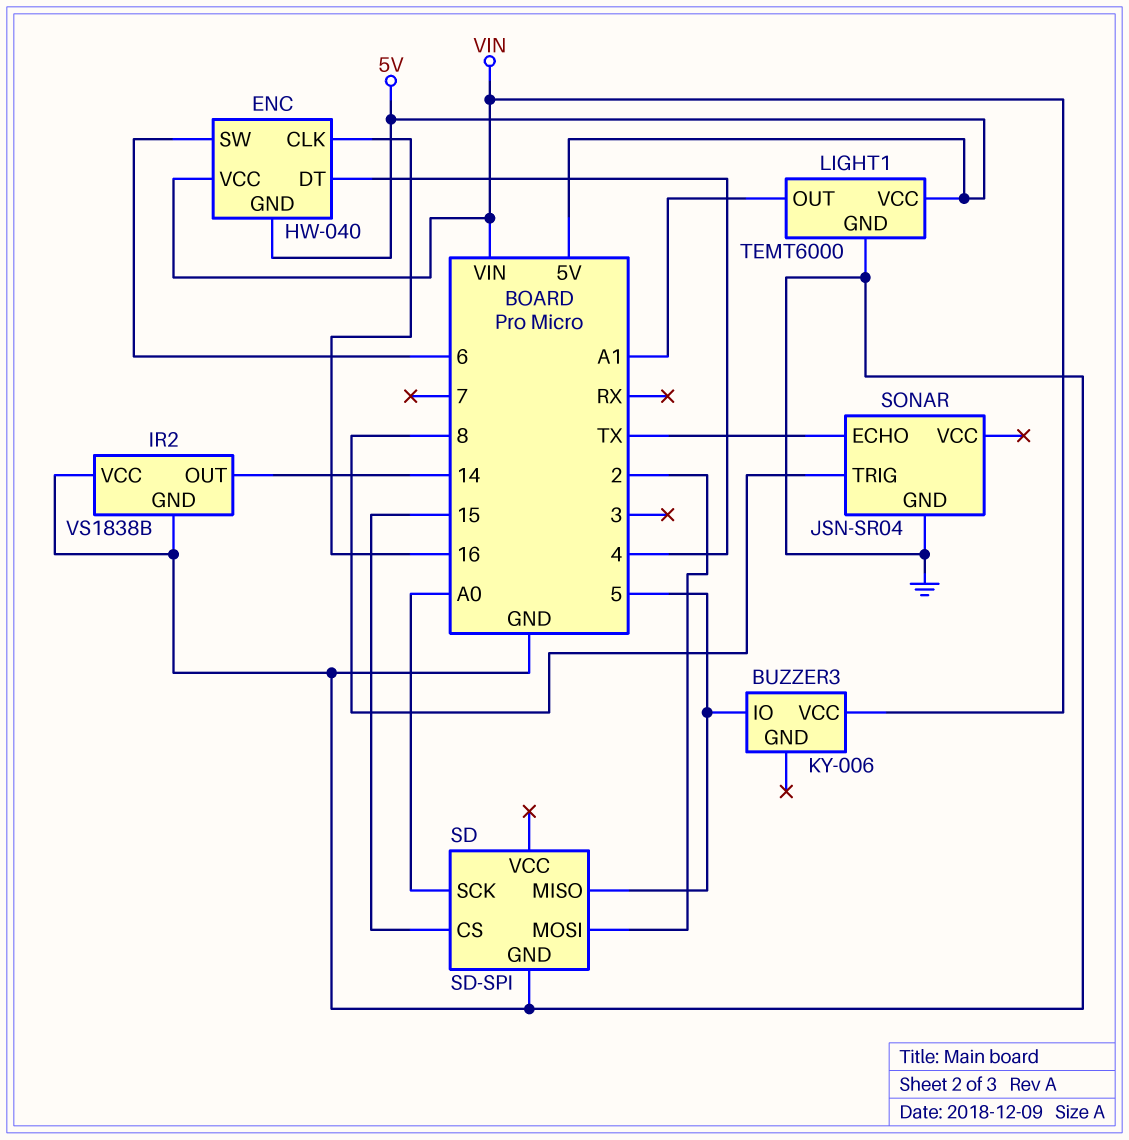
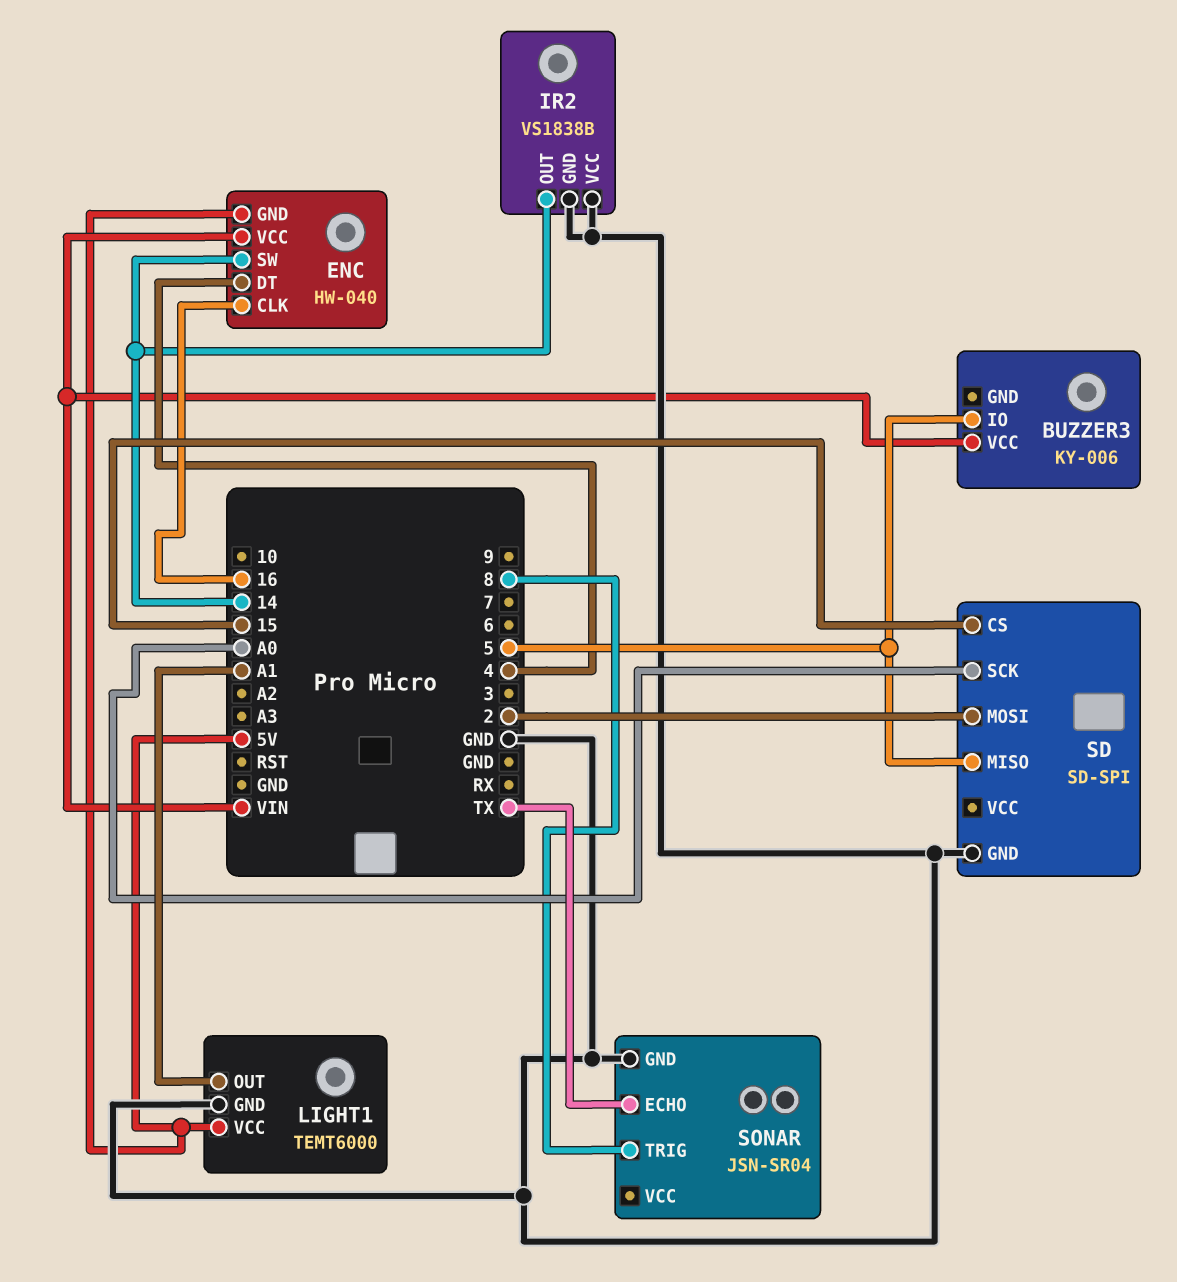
ENC pin SW: 6 -> 14

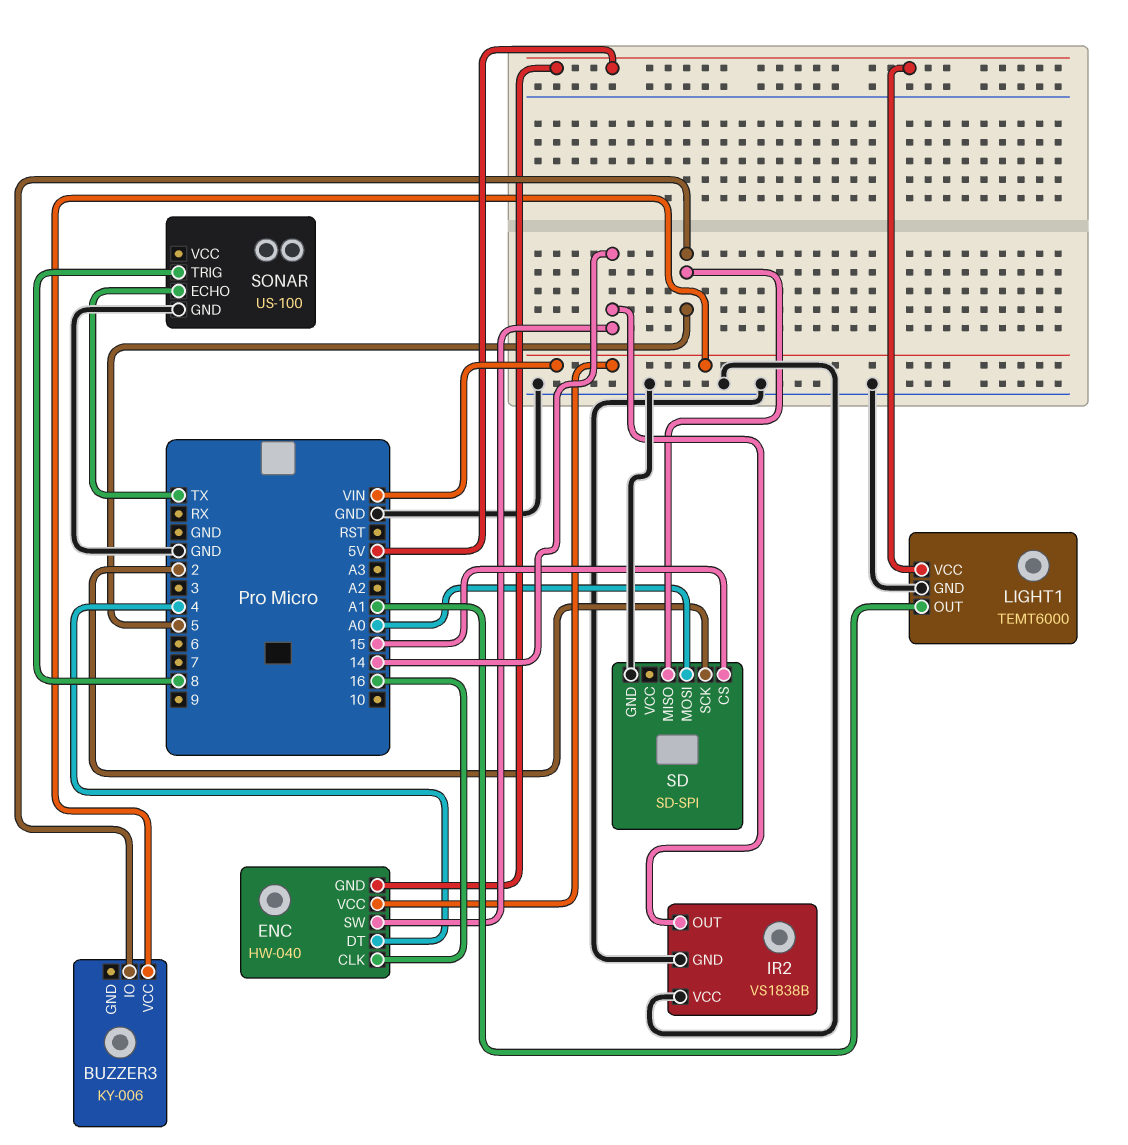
SD pin MOSI: 2 -> A0
SD pin SCK: A0 -> 2
SONAR: JSN-SR04 -> US-100

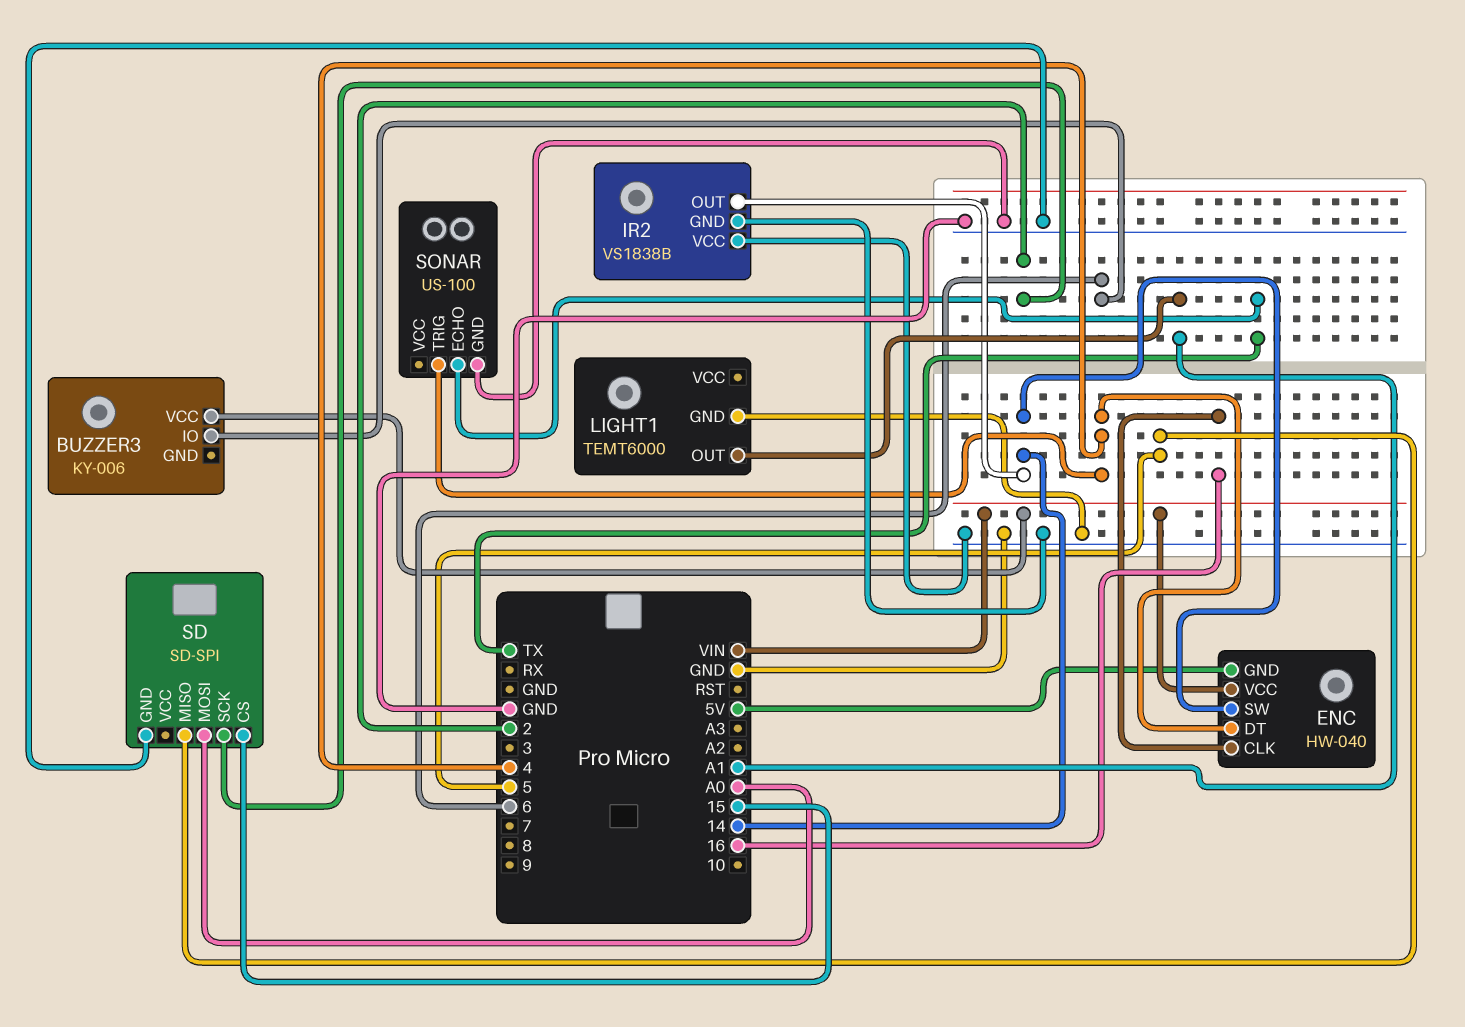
BUZZER3 pin IO: 5 -> 6
LIGHT1 pin VCC: 5V -> none
SONAR pin TRIG: 8 -> 4

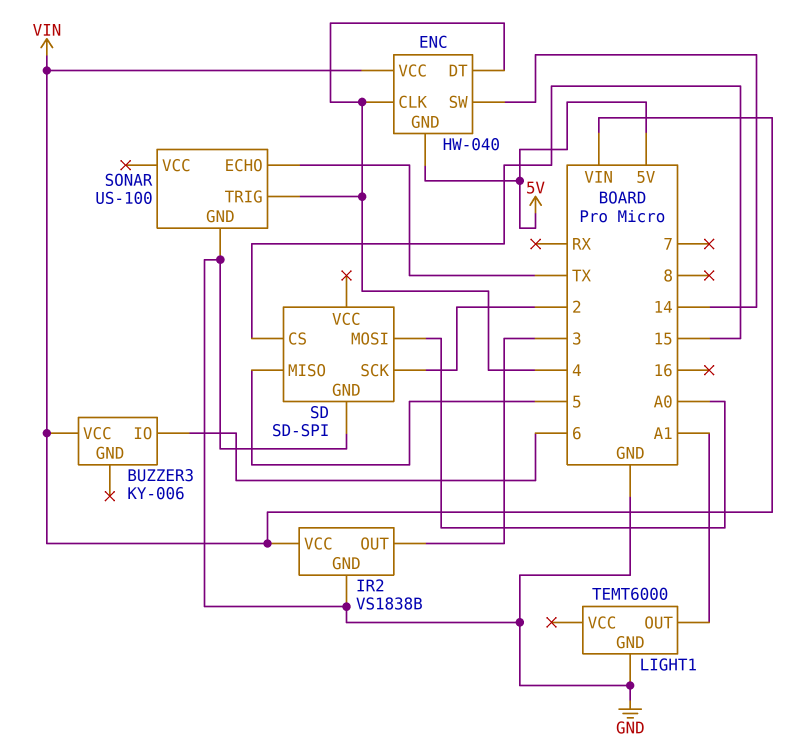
ENC pin CLK: 16 -> 4
IR2 pin OUT: 14 -> 3
IR2 pin VCC: GND -> VIN

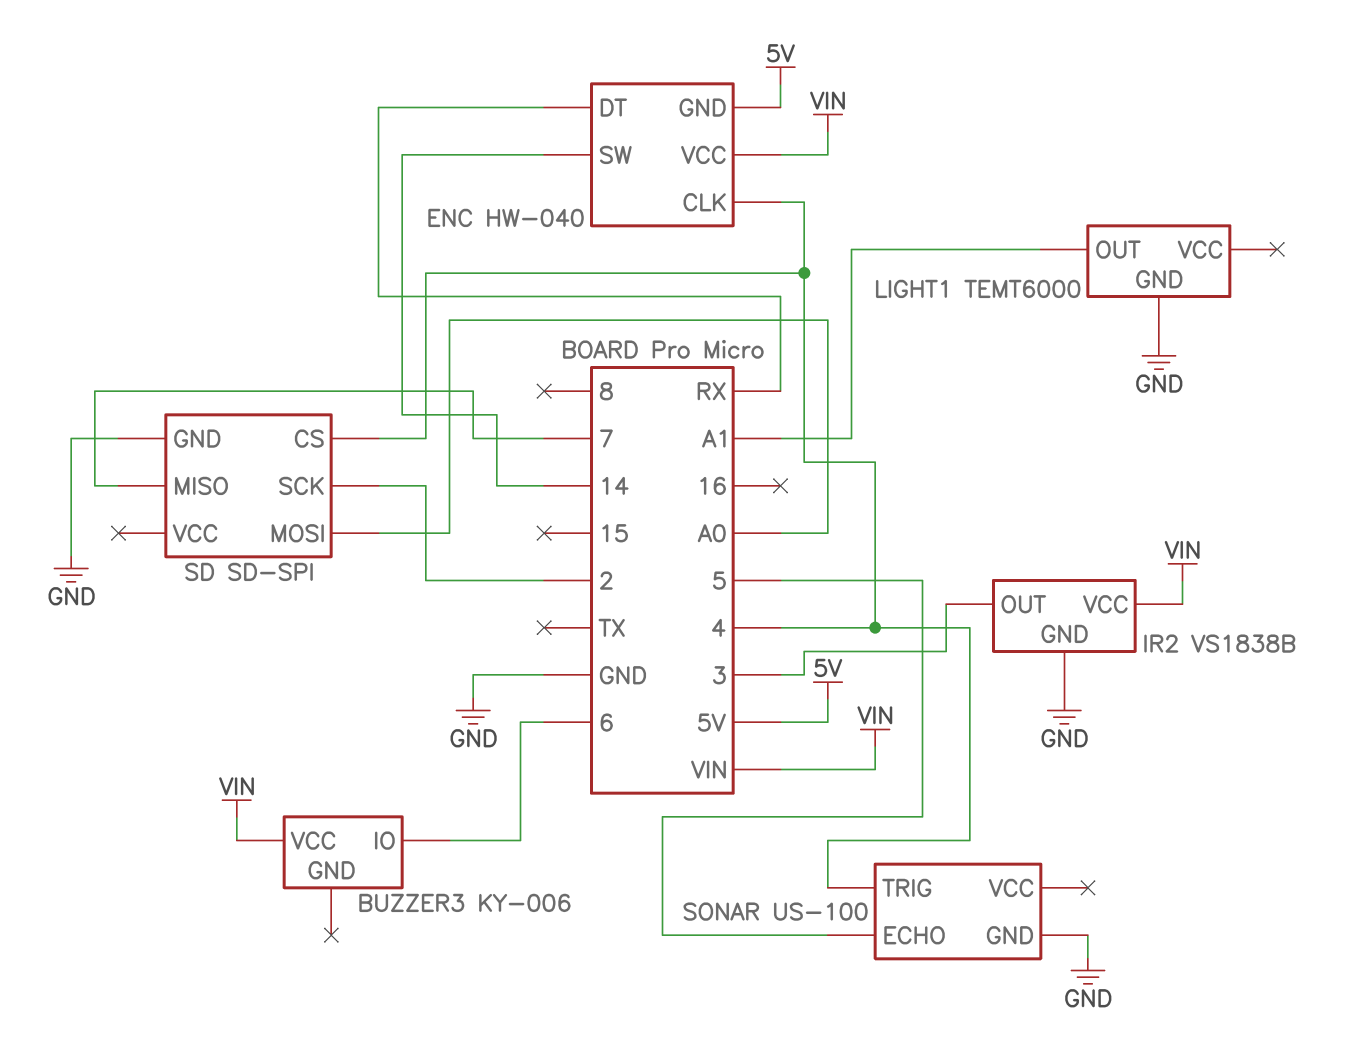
ENC pin DT: 4 -> RX
SD pin CS: 15 -> 4
SD pin MISO: 5 -> 7
SONAR pin ECHO: TX -> 5

